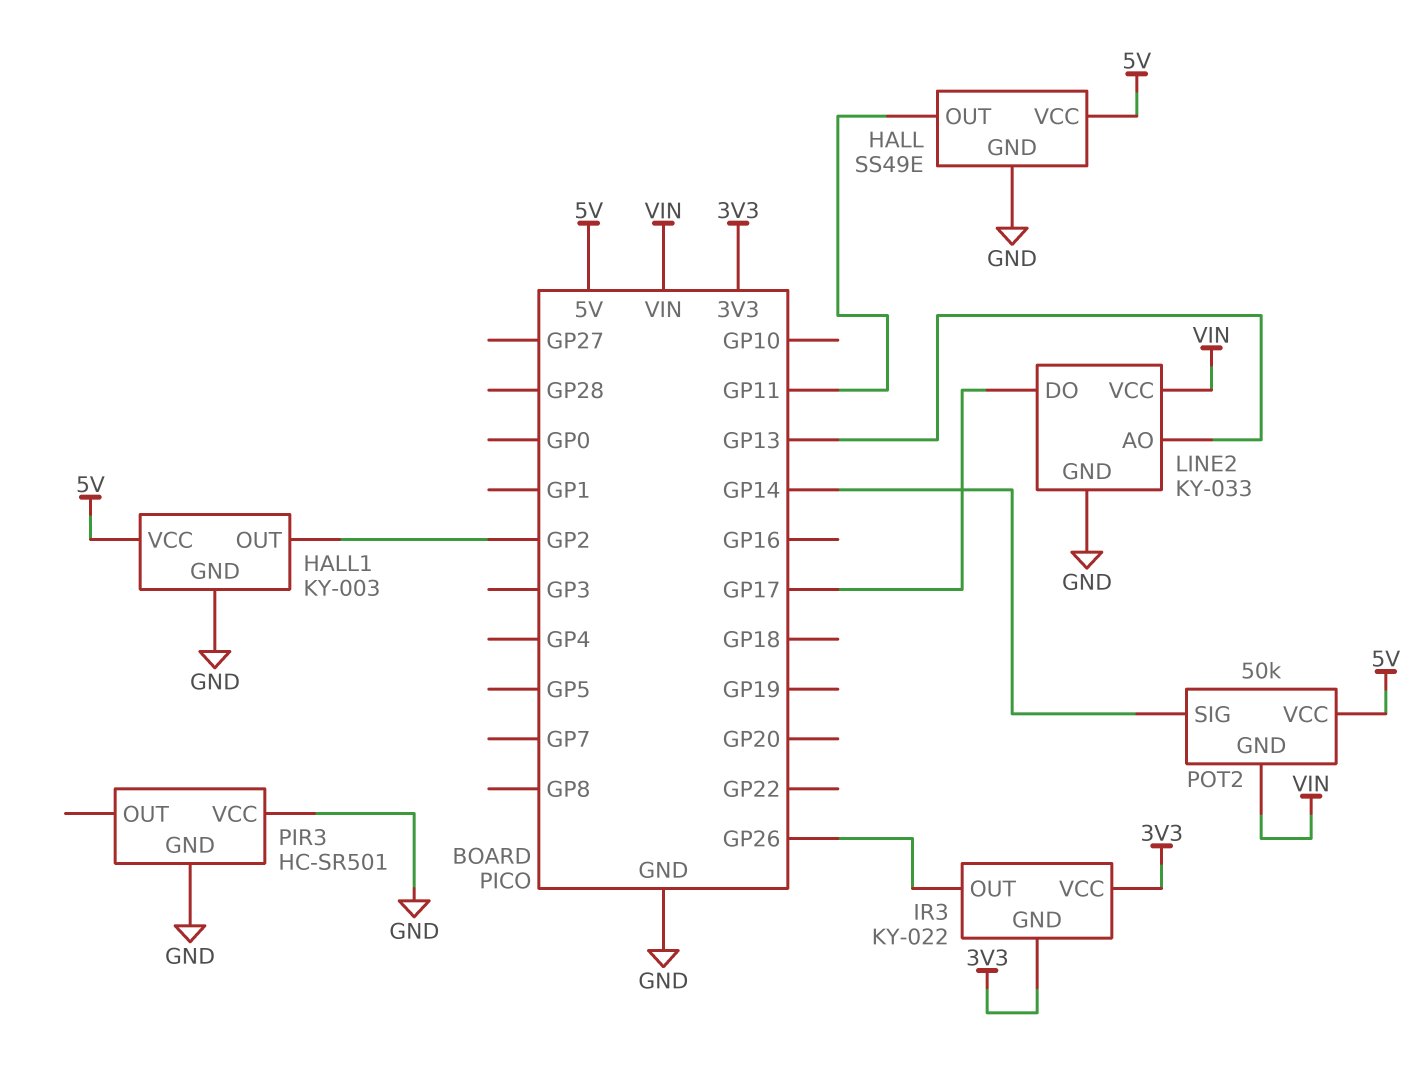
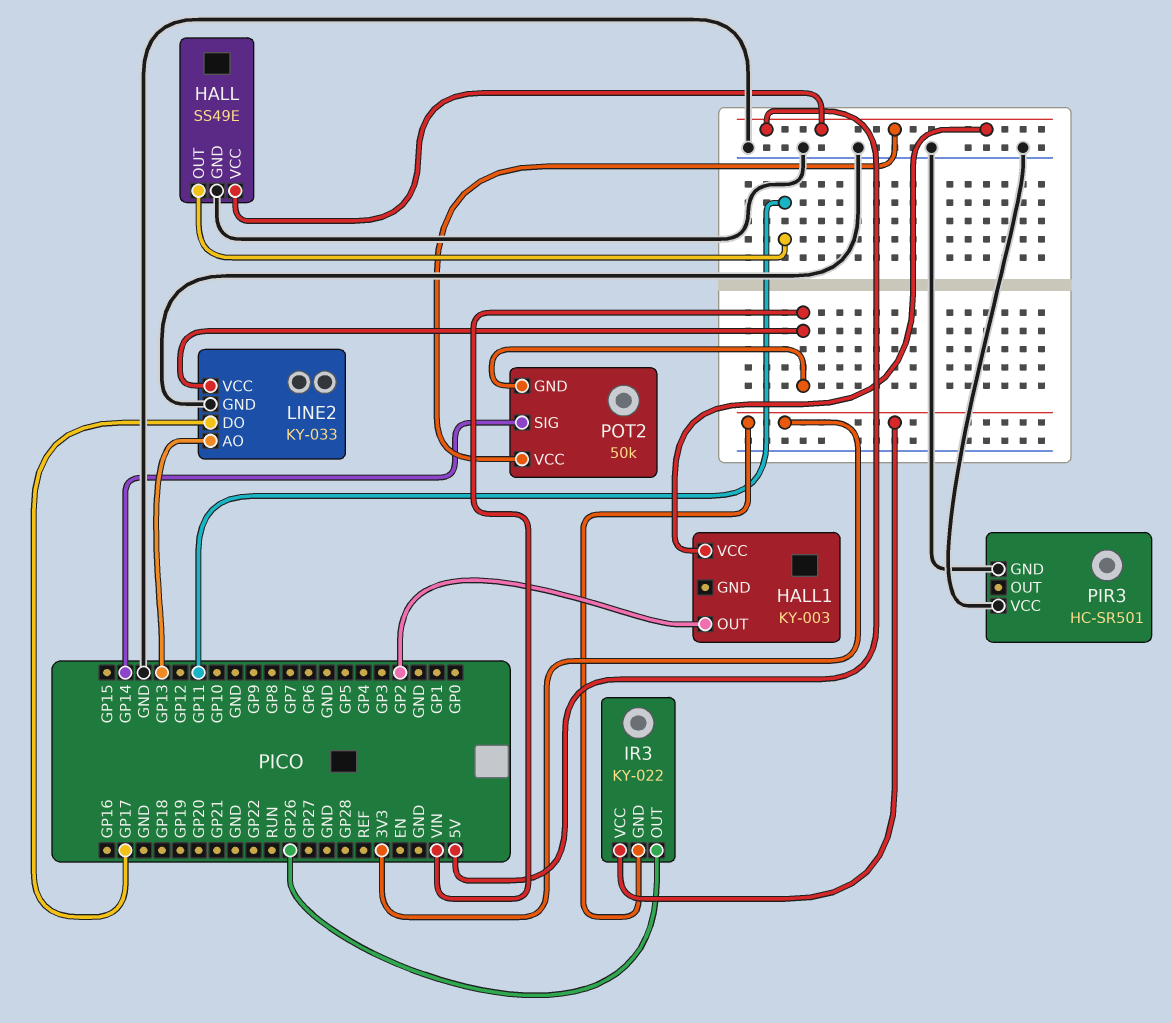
HALL1 pin GND: GND -> none

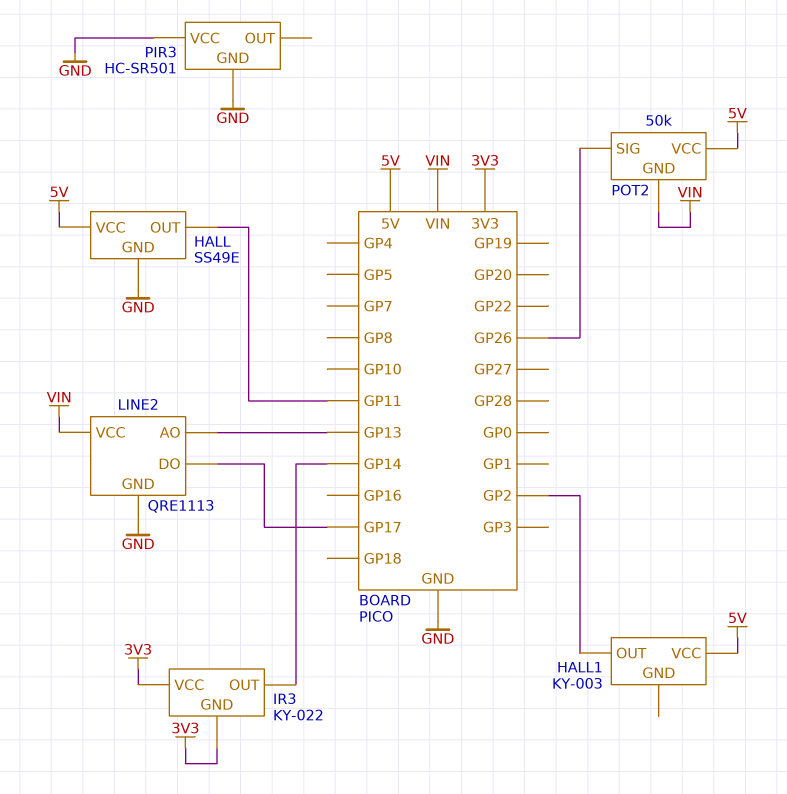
IR3 pin OUT: GP26 -> GP14
LINE2: KY-033 -> QRE1113
POT2 pin SIG: GP14 -> GP26

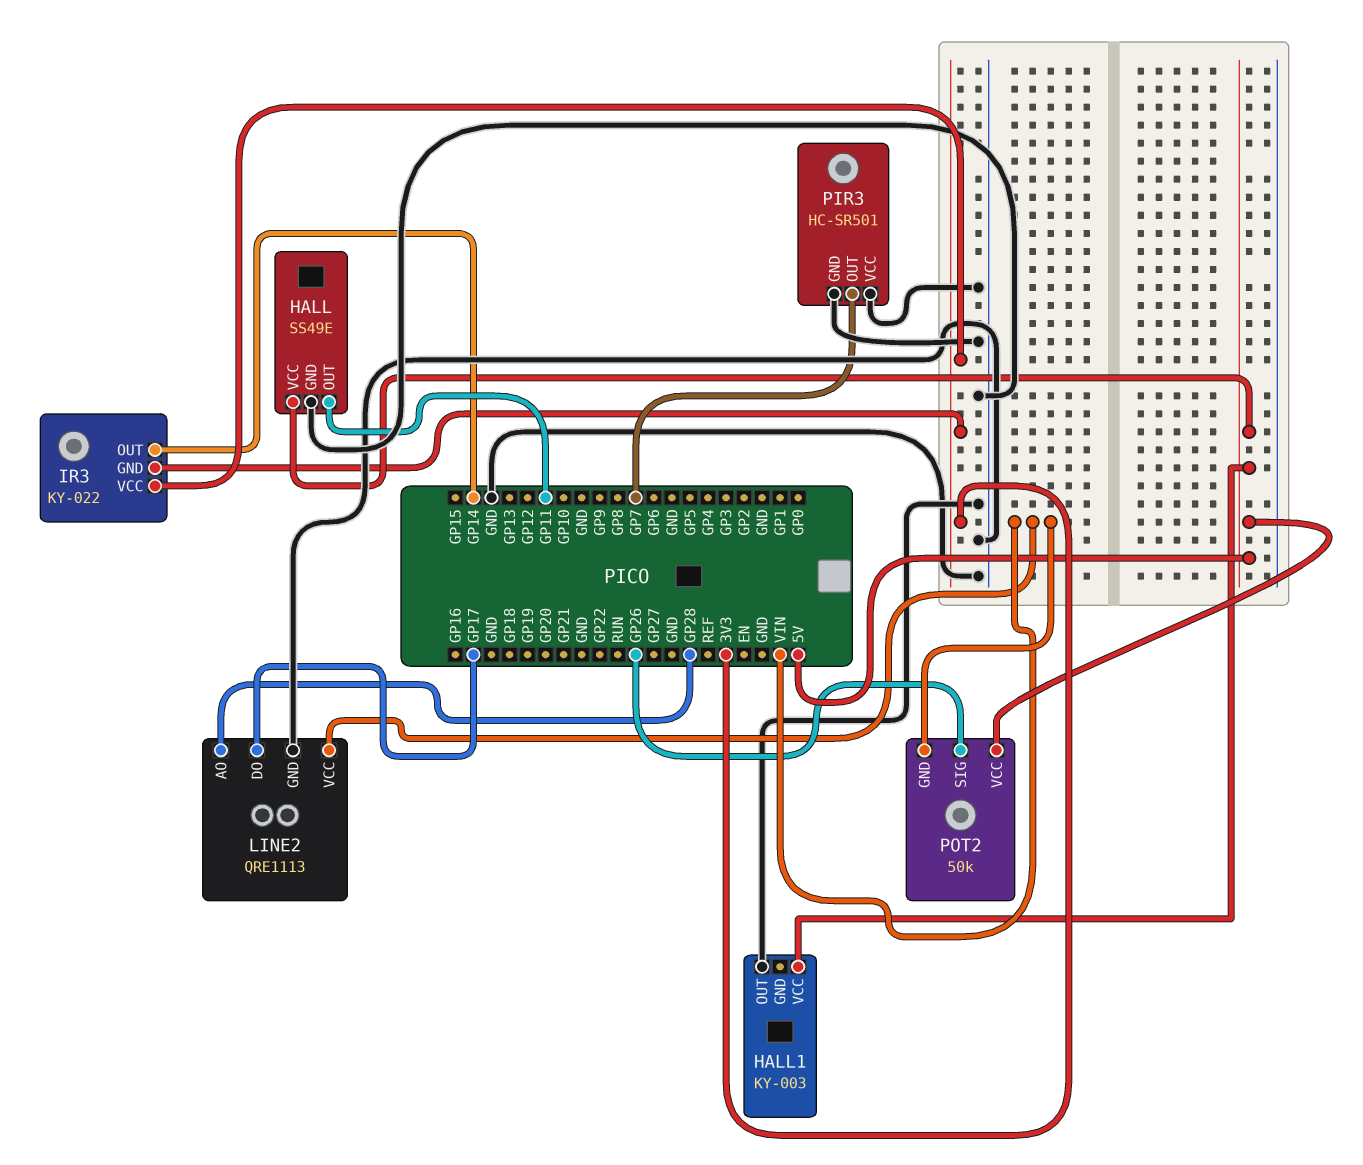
HALL1 pin OUT: GP2 -> GND
LINE2 pin AO: GP13 -> GP28
PIR3 pin OUT: none -> GP7

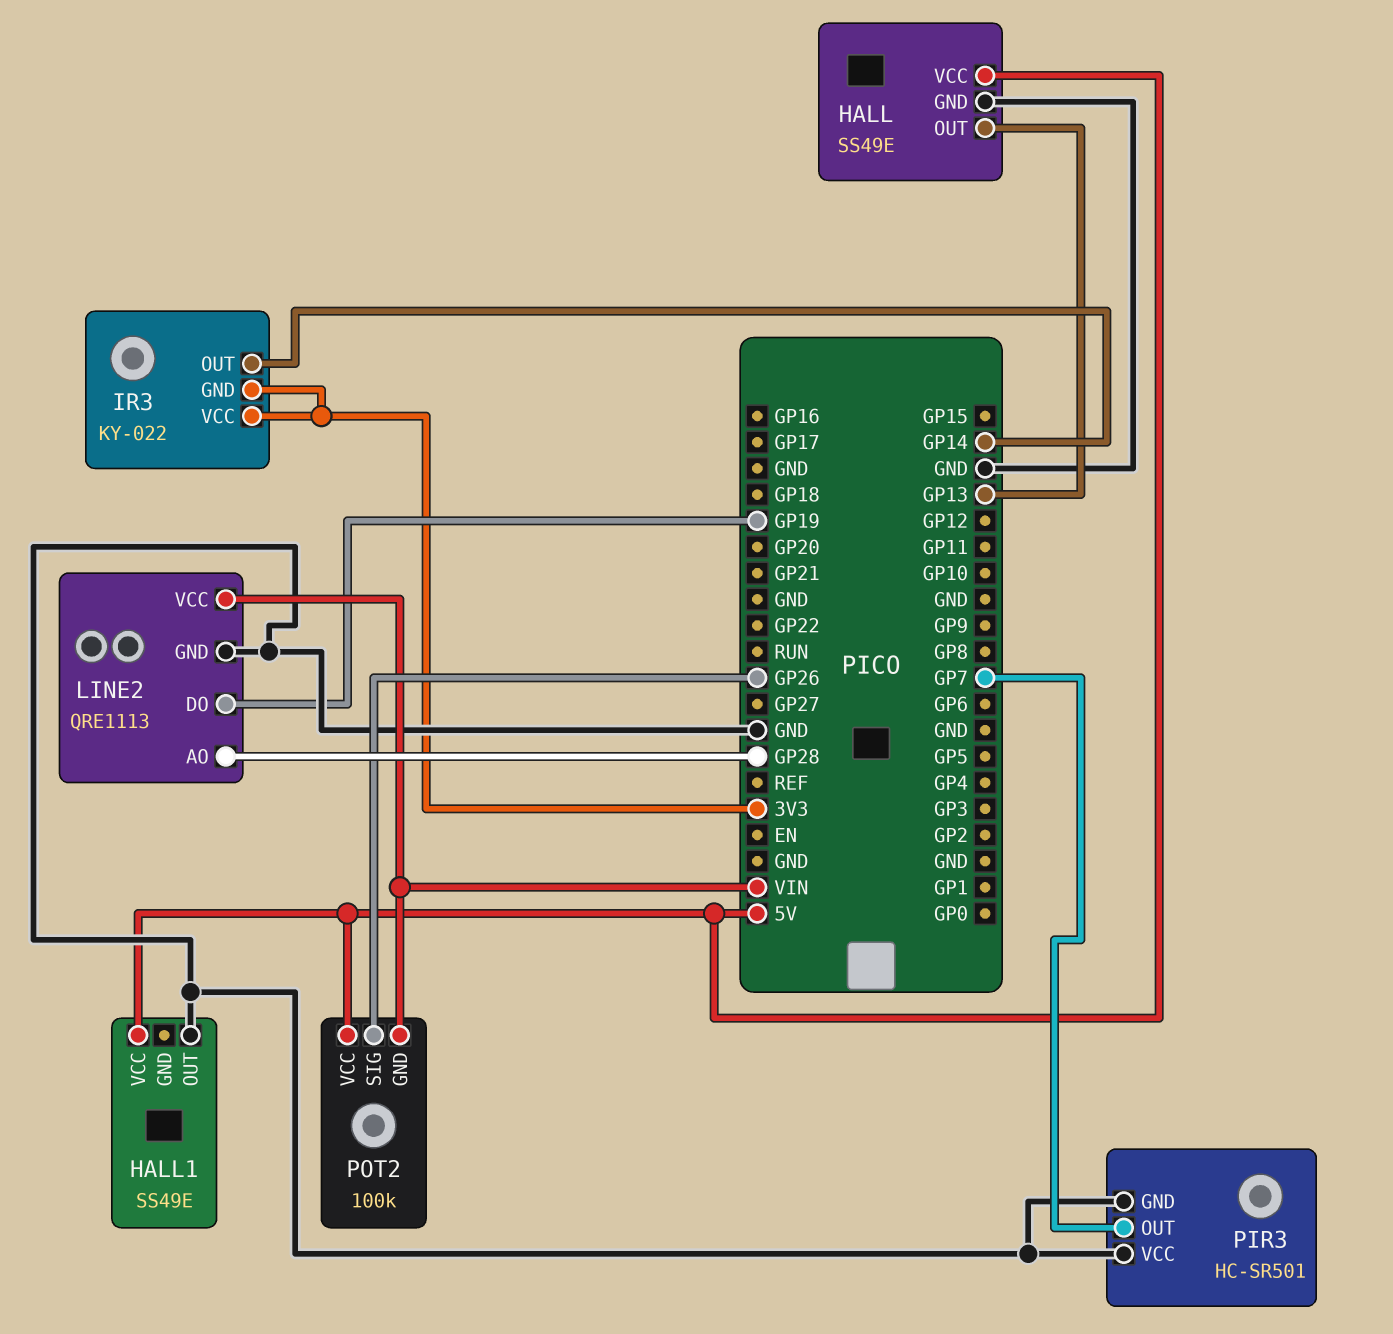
HALL pin OUT: GP11 -> GP13
HALL1: KY-003 -> SS49E
LINE2 pin DO: GP17 -> GP19
POT2: 50k -> 100k

